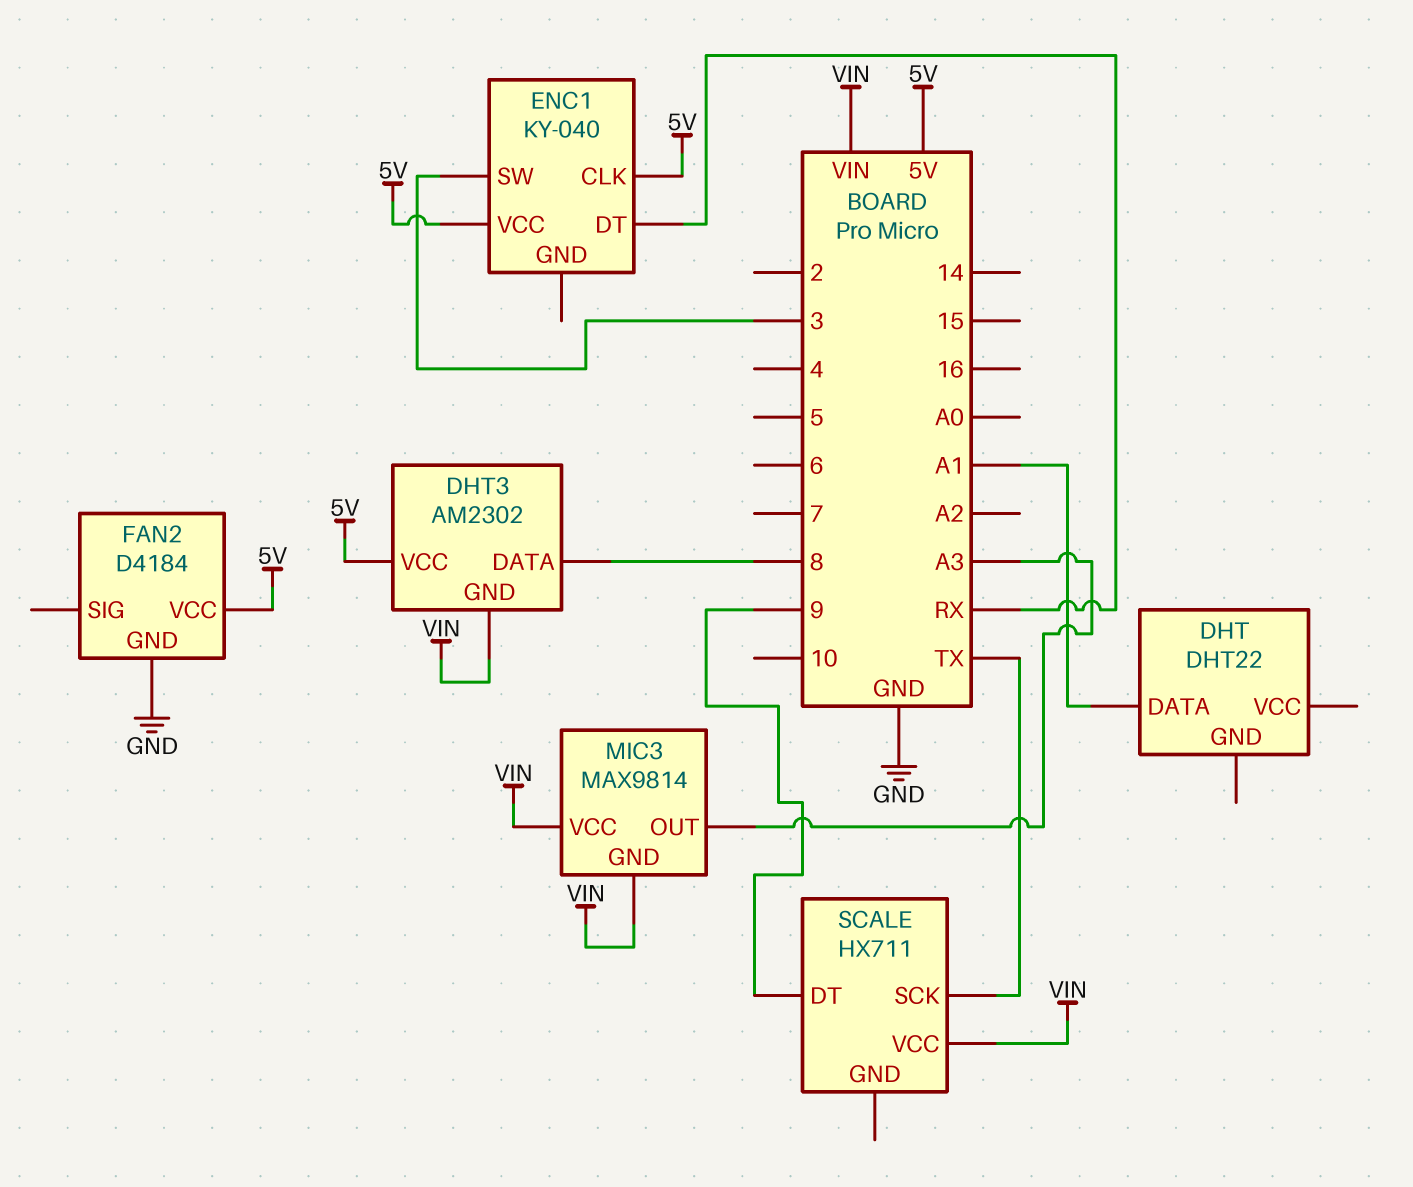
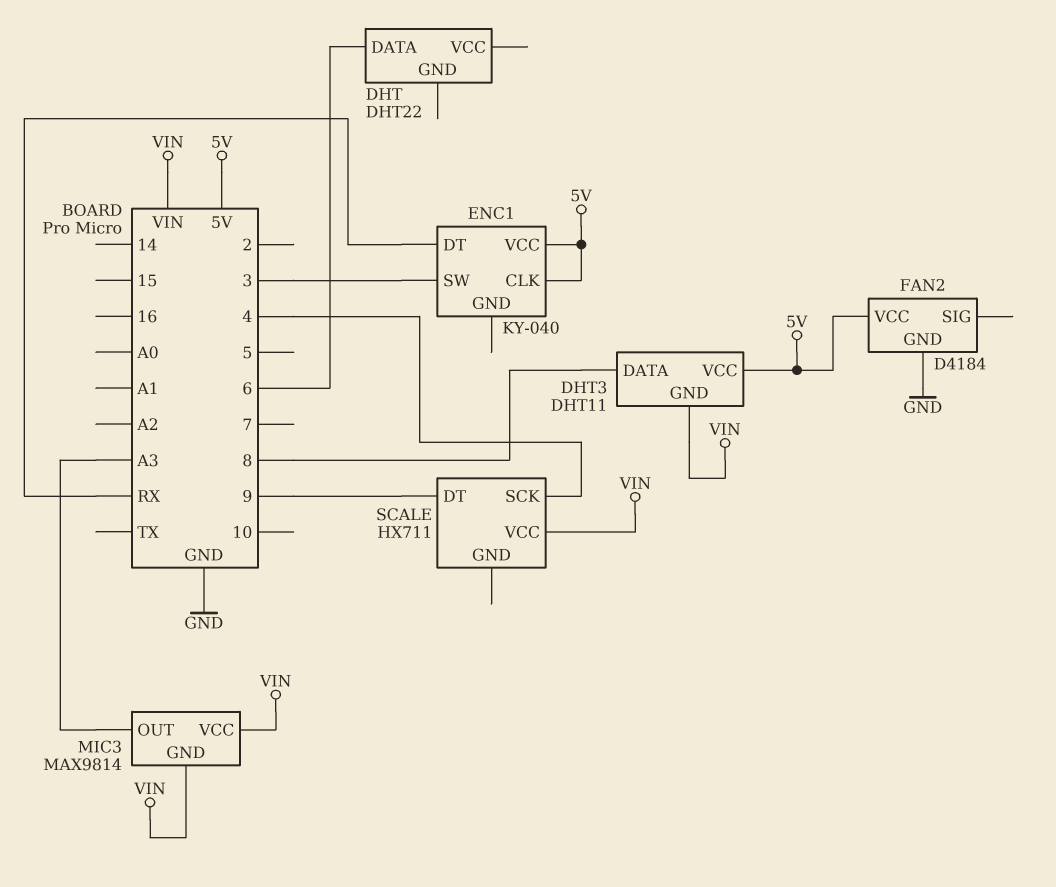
DHT pin DATA: A1 -> 6
DHT3: AM2302 -> DHT11
SCALE pin SCK: TX -> 4

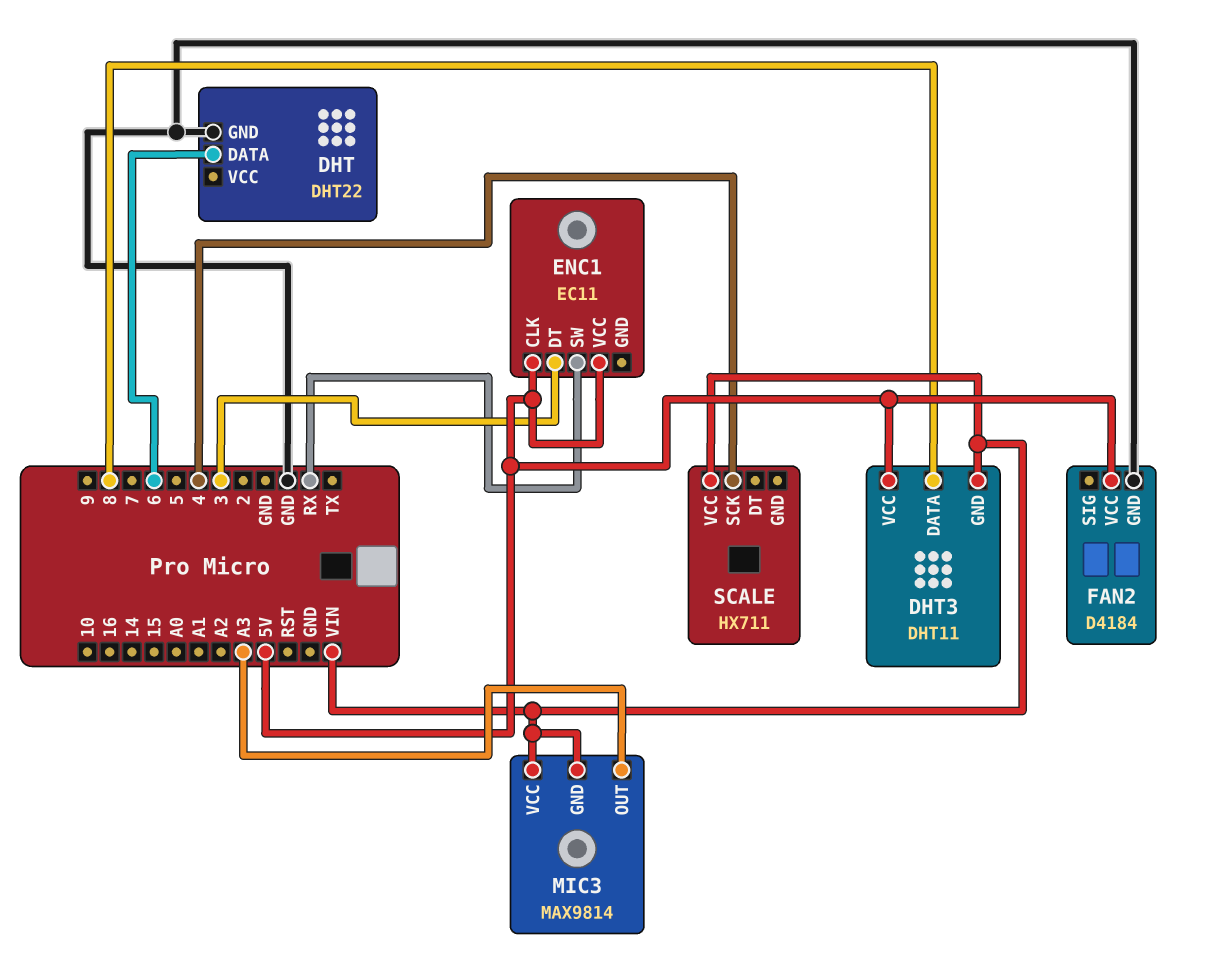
DHT pin GND: none -> GND
ENC1: KY-040 -> EC11
ENC1 pin DT: RX -> 3
ENC1 pin SW: 3 -> RX
SCALE pin DT: 9 -> none

